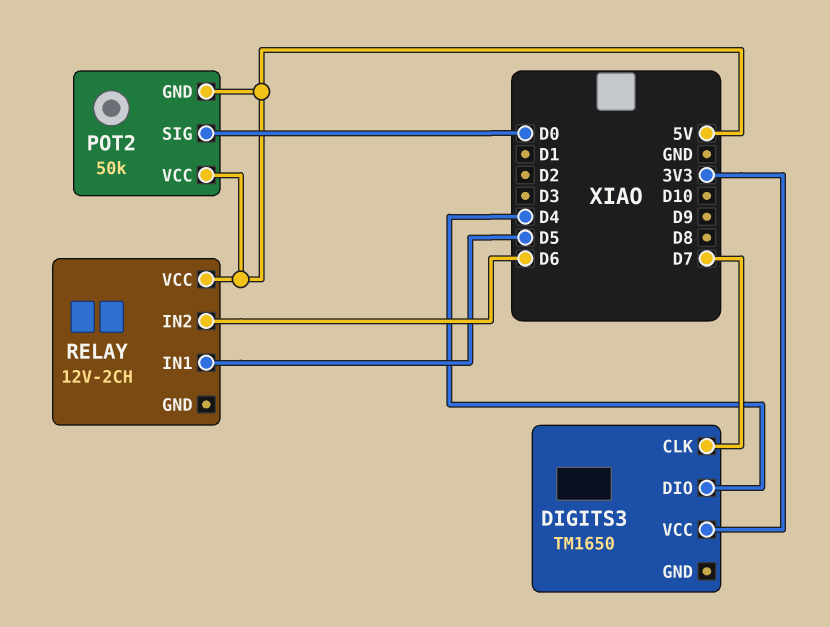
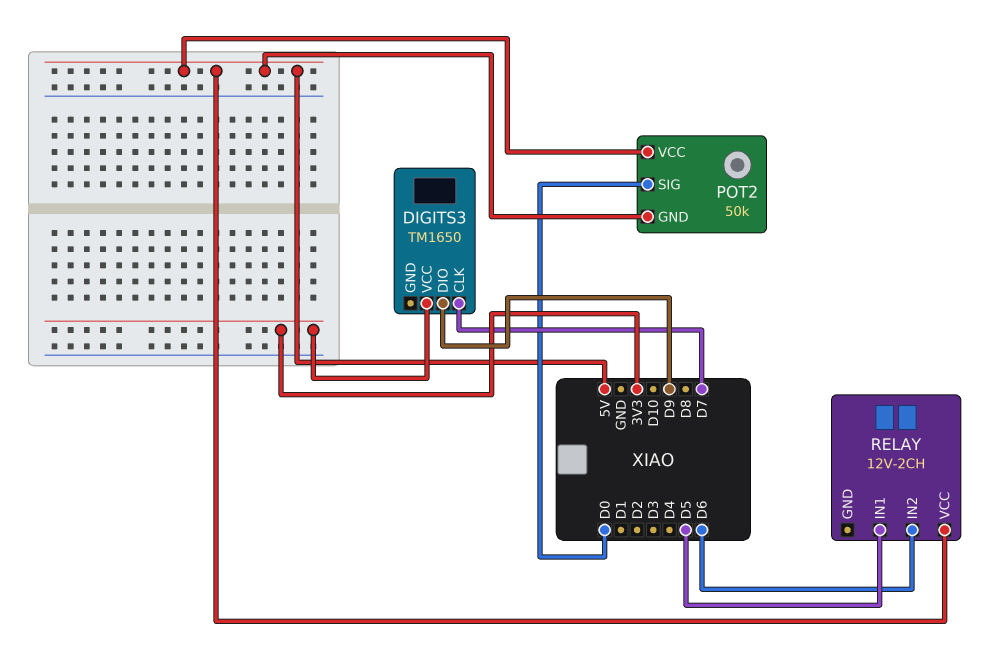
DIGITS3 pin DIO: D4 -> D9

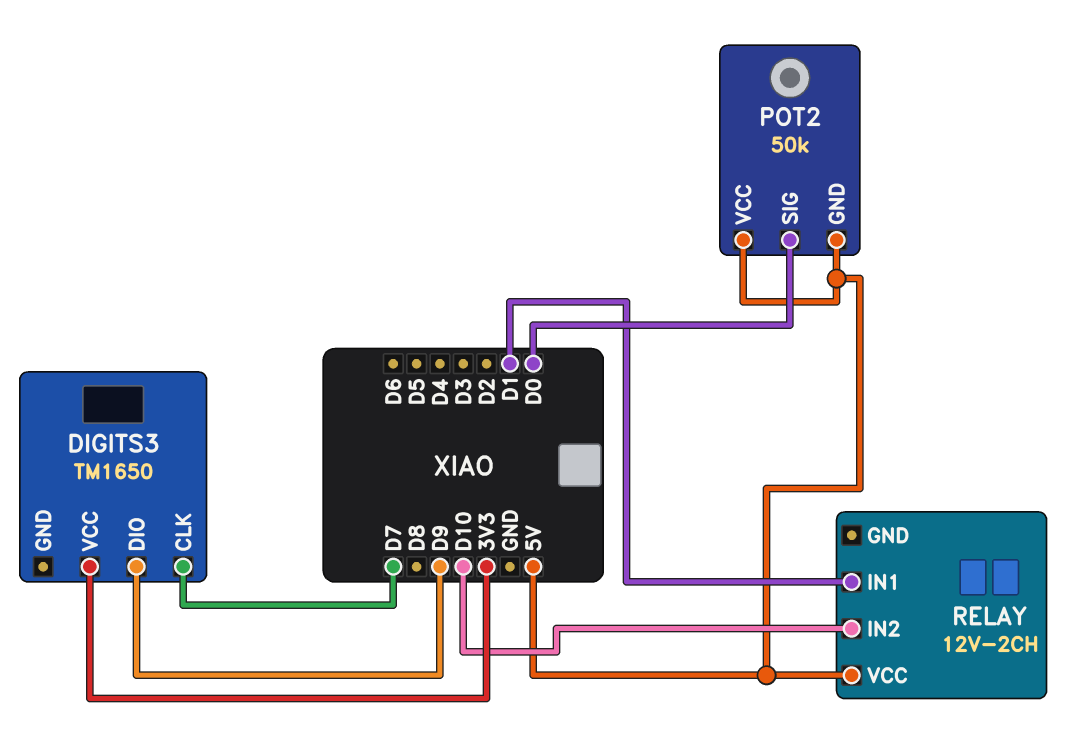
RELAY pin IN1: D5 -> D1
RELAY pin IN2: D6 -> D10

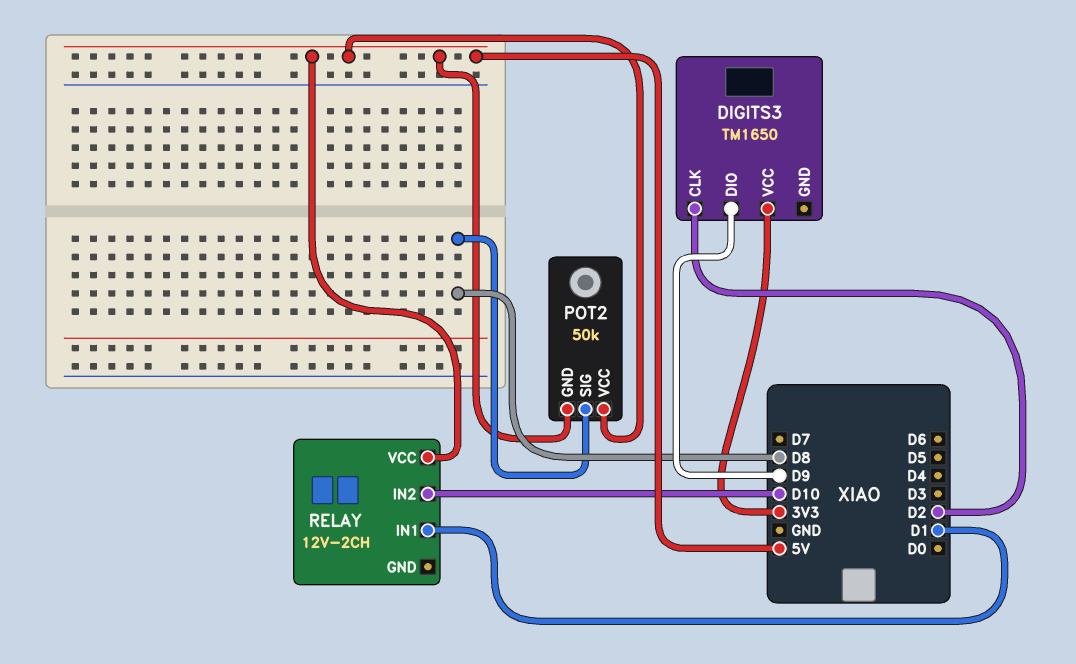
DIGITS3 pin CLK: D7 -> D2
POT2 pin SIG: D0 -> D8

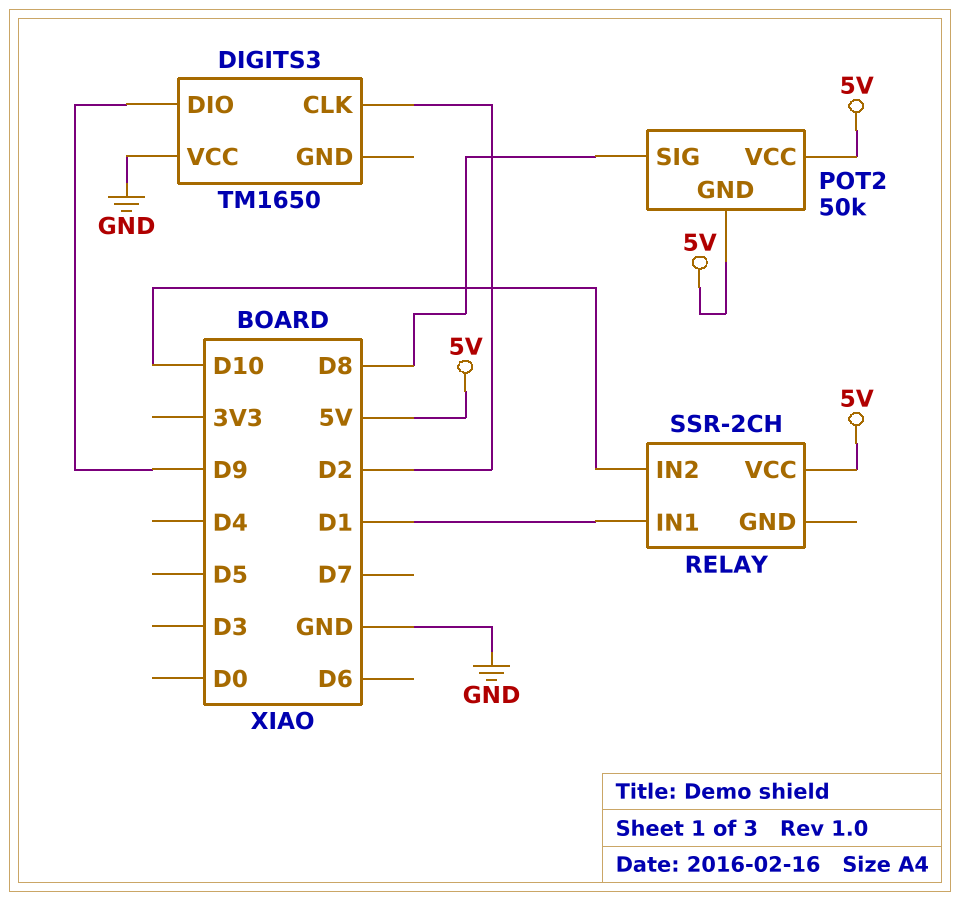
DIGITS3 pin VCC: 3V3 -> GND
RELAY: 12V-2CH -> SSR-2CH

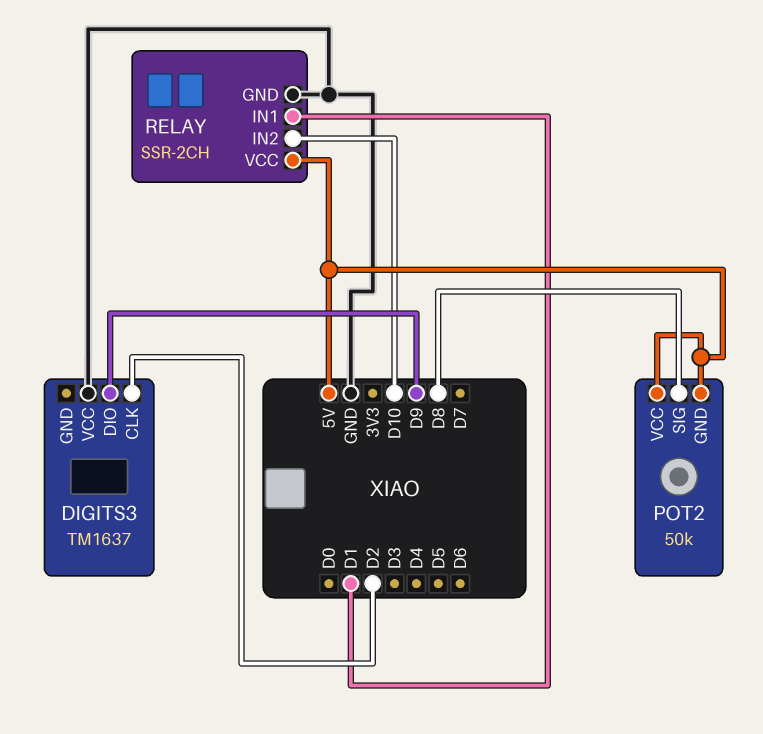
DIGITS3: TM1650 -> TM1637
RELAY pin GND: none -> GND

